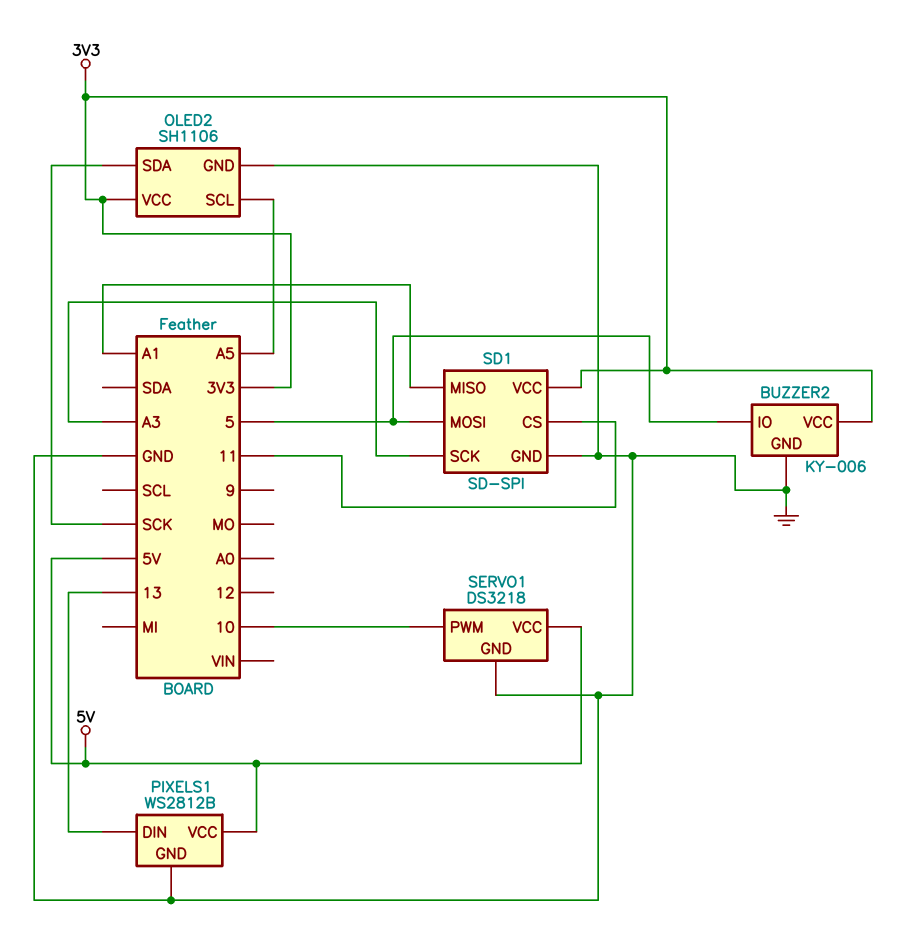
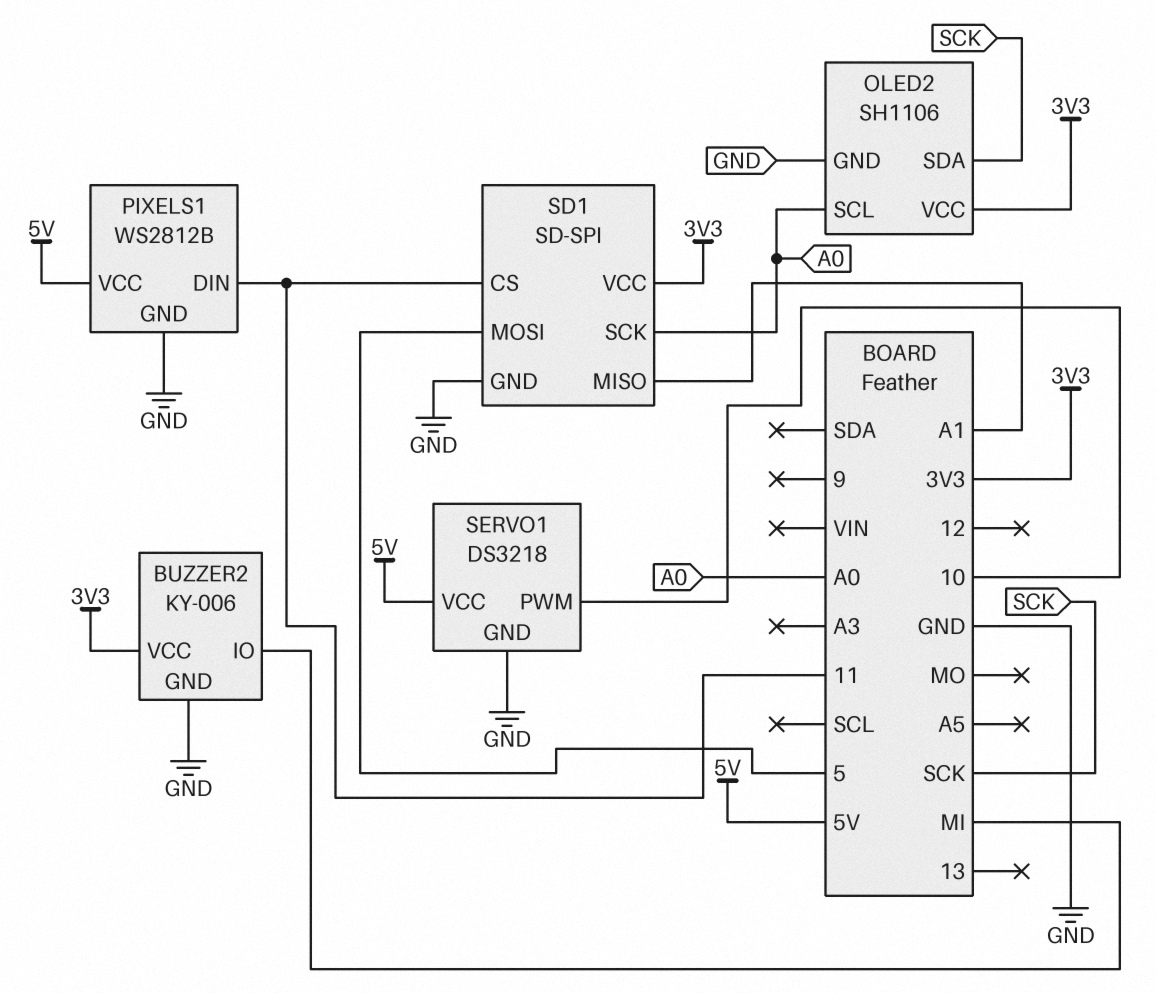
BUZZER2 pin IO: 5 -> MI
OLED2 pin SCL: A5 -> A0
PIXELS1 pin DIN: 13 -> 11
SD1 pin SCK: A3 -> A0

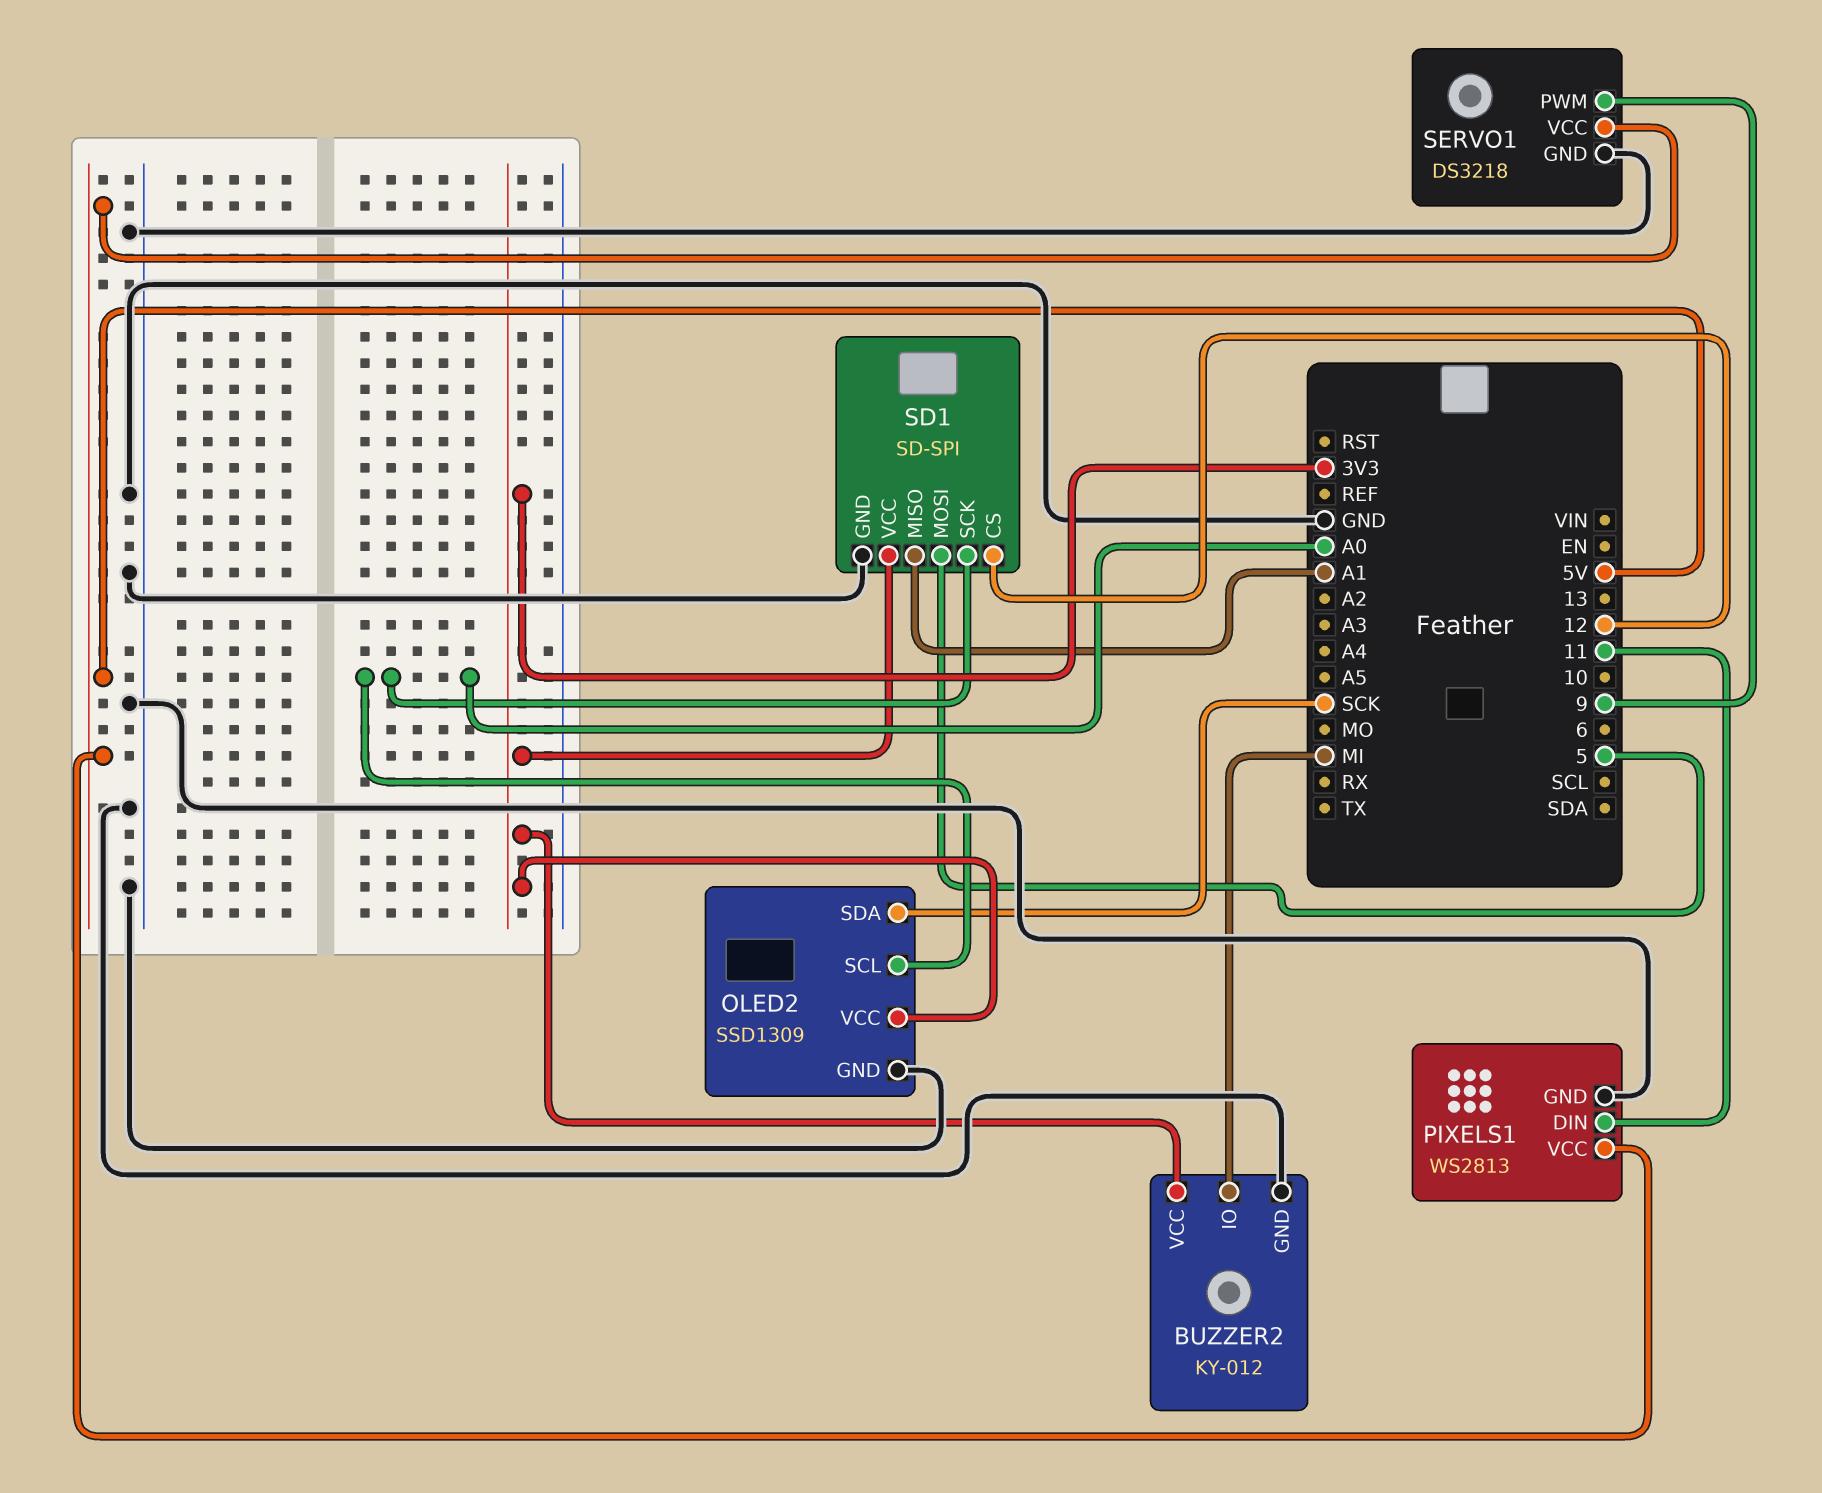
BUZZER2: KY-006 -> KY-012
OLED2: SH1106 -> SSD1309
PIXELS1: WS2812B -> WS2813
SD1 pin CS: 11 -> 12
SERVO1 pin PWM: 10 -> 9

